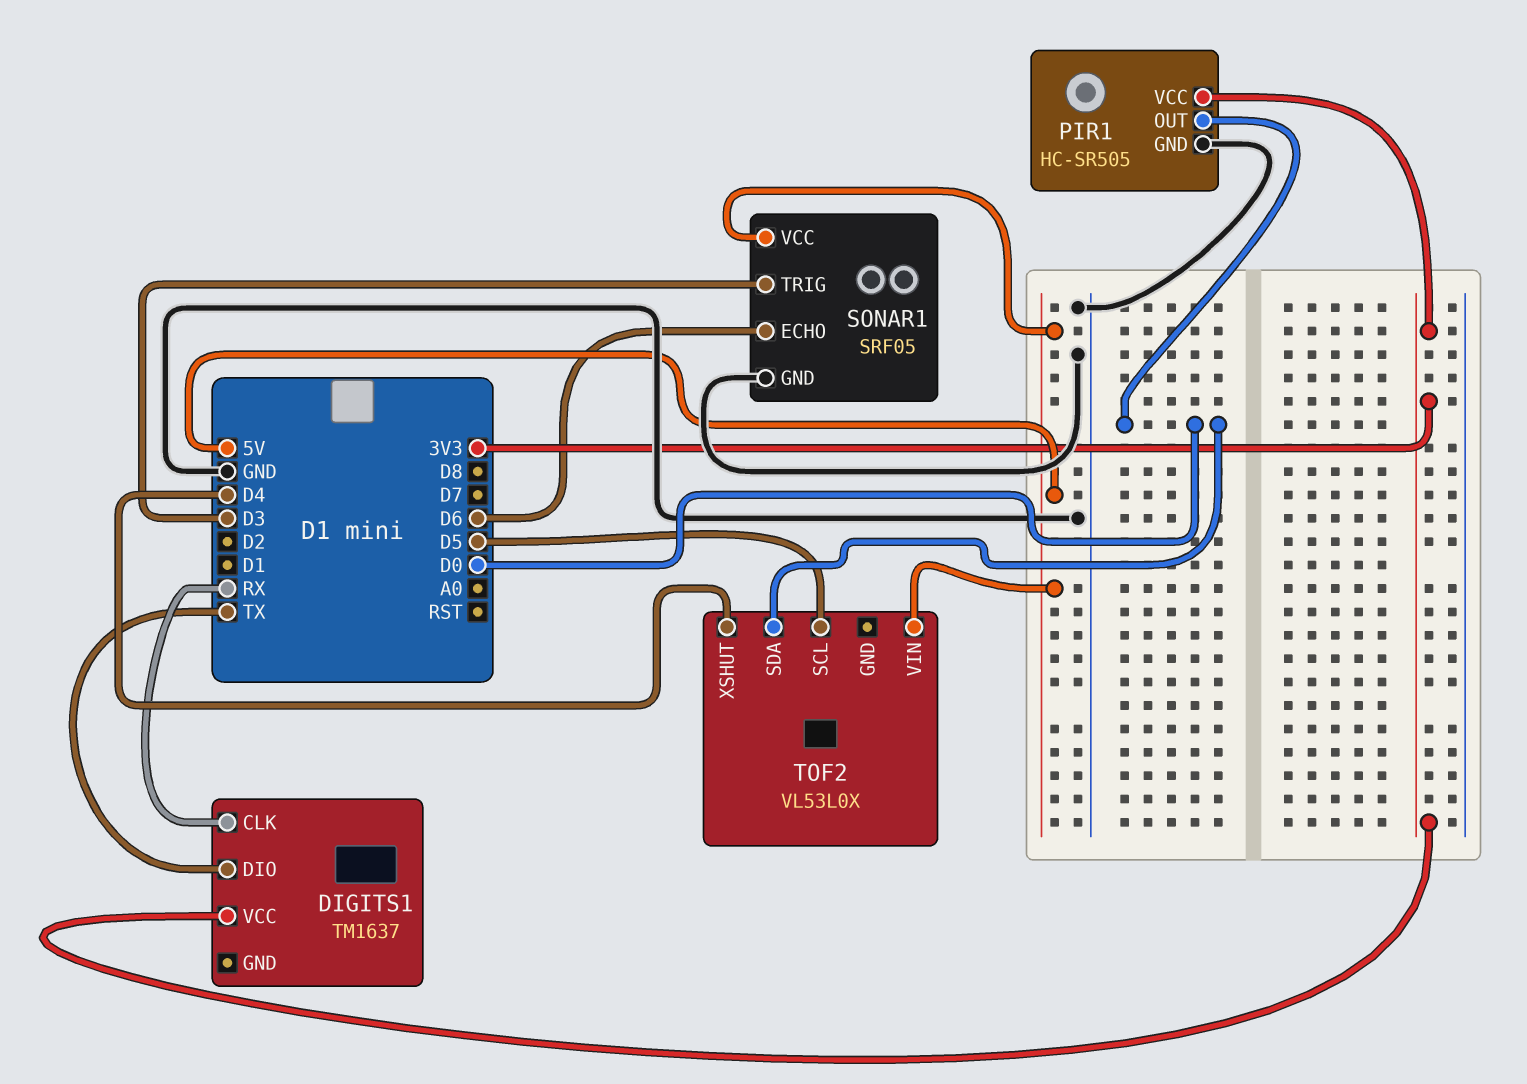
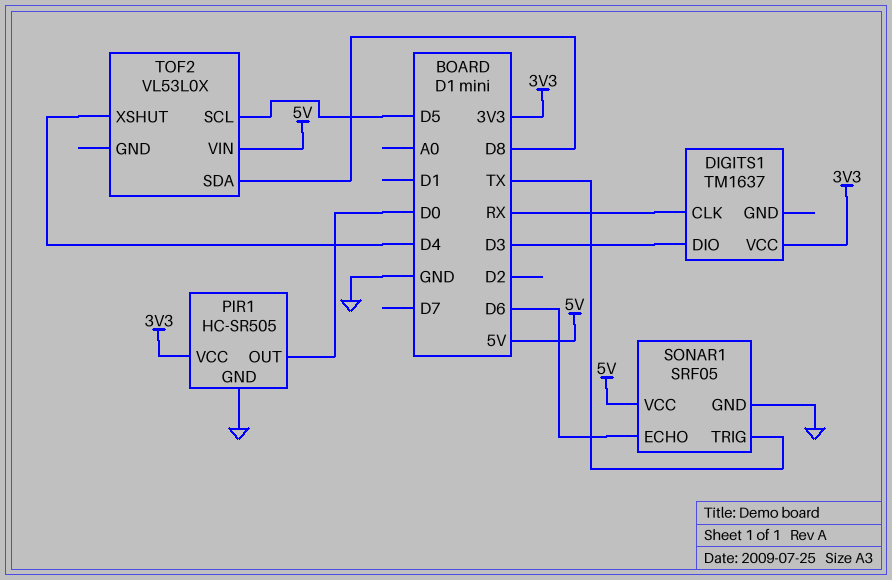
DIGITS1 pin DIO: TX -> D3
SONAR1 pin TRIG: D3 -> TX
TOF2 pin SDA: D0 -> D8

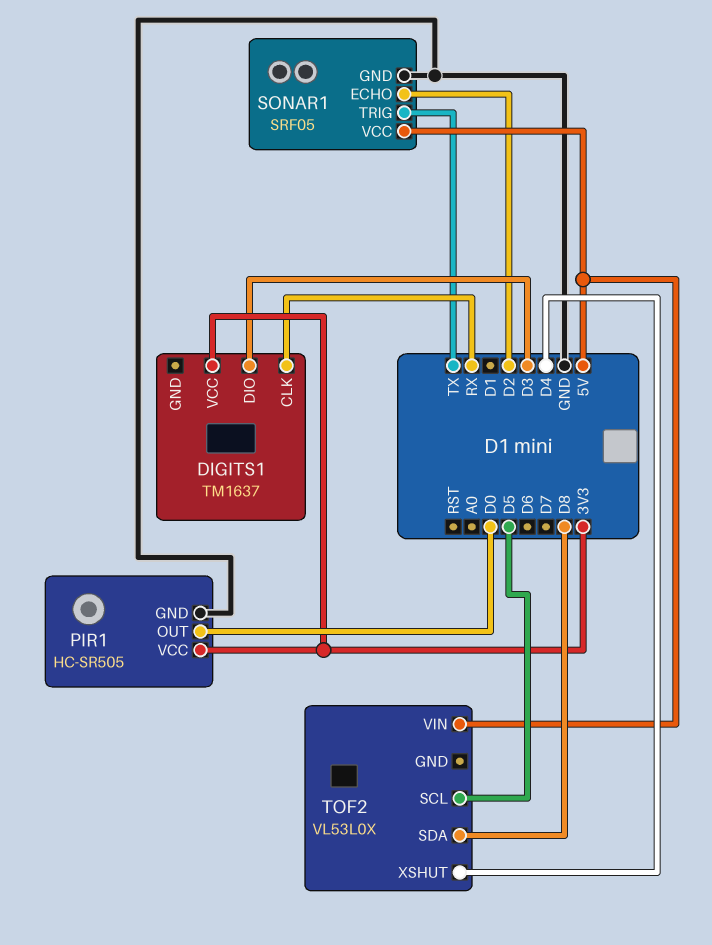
SONAR1 pin ECHO: D6 -> D2

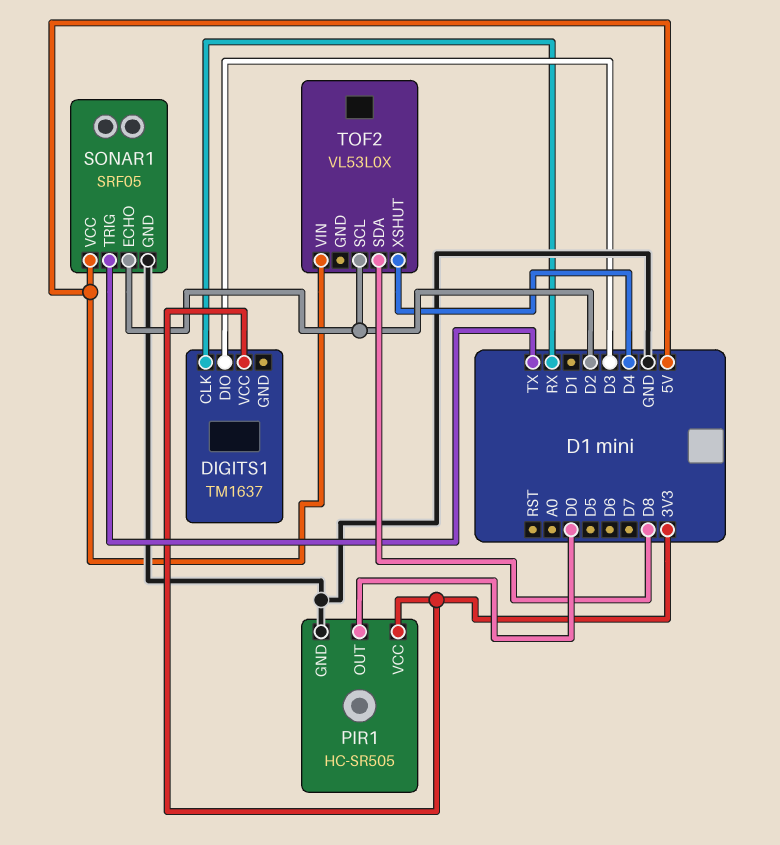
TOF2 pin SCL: D5 -> D2

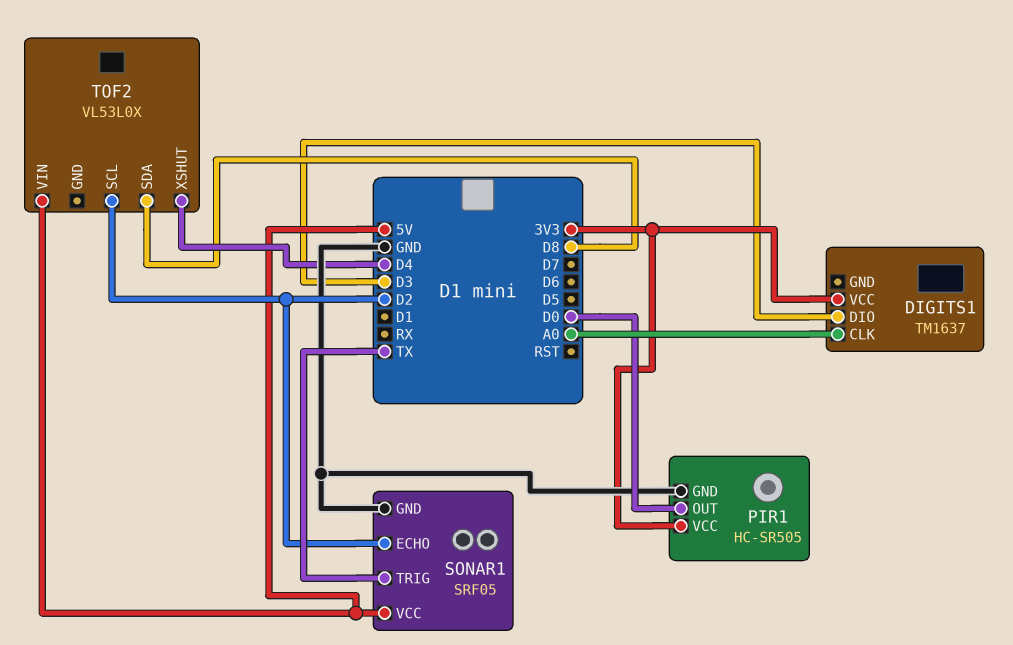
DIGITS1 pin CLK: RX -> A0

